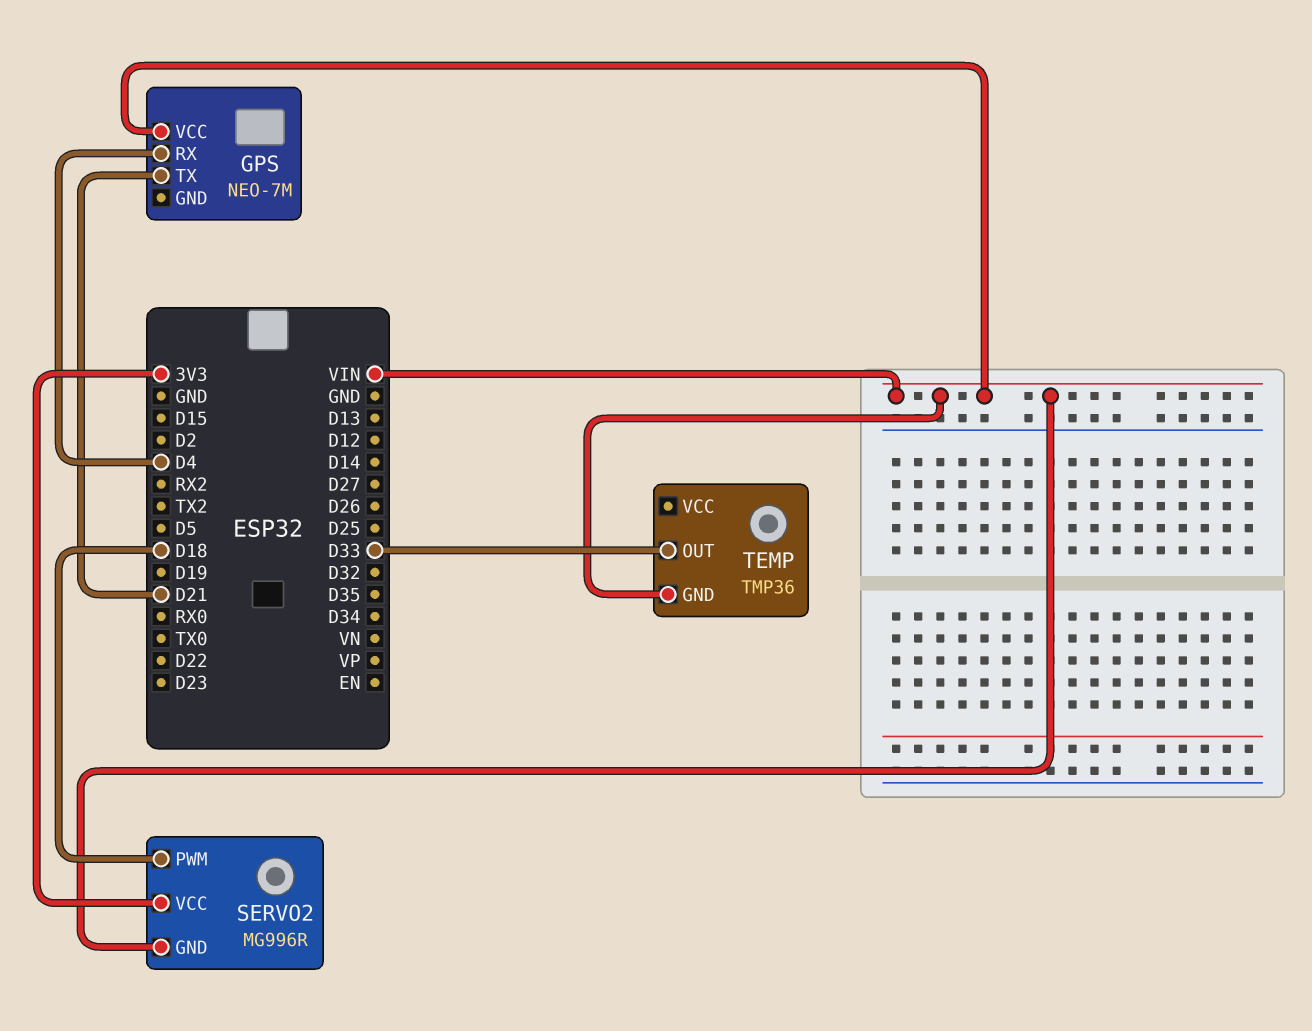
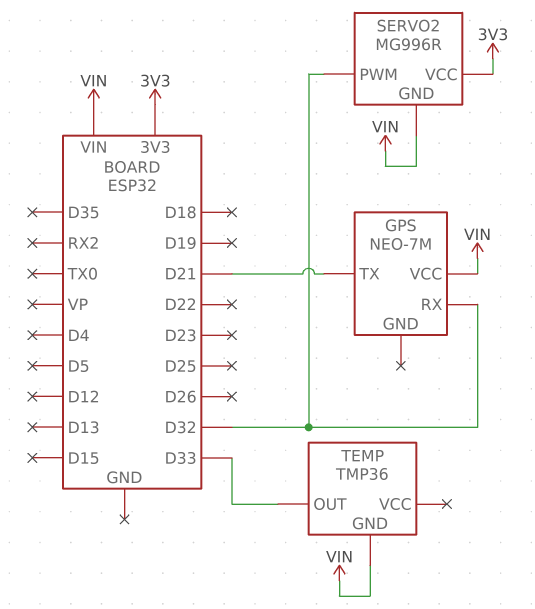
GPS pin RX: D4 -> D32
SERVO2 pin PWM: D18 -> D32

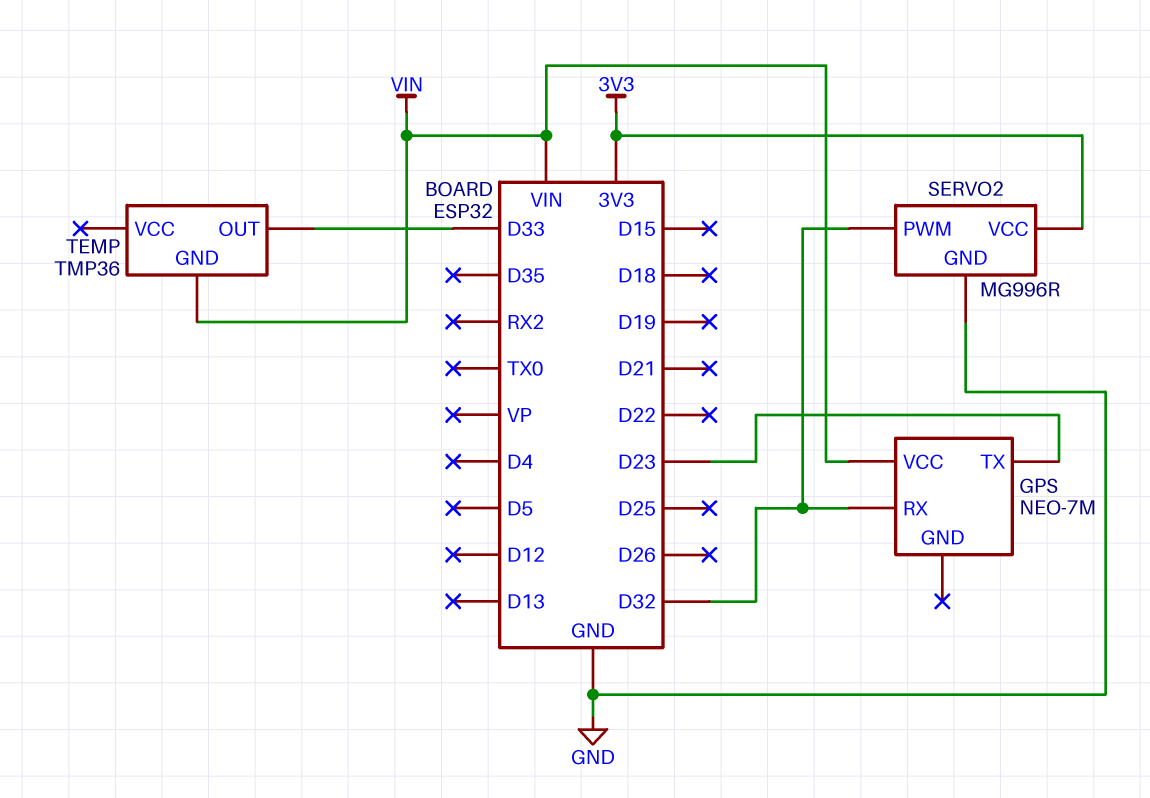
GPS pin TX: D21 -> D23
SERVO2 pin GND: VIN -> GND

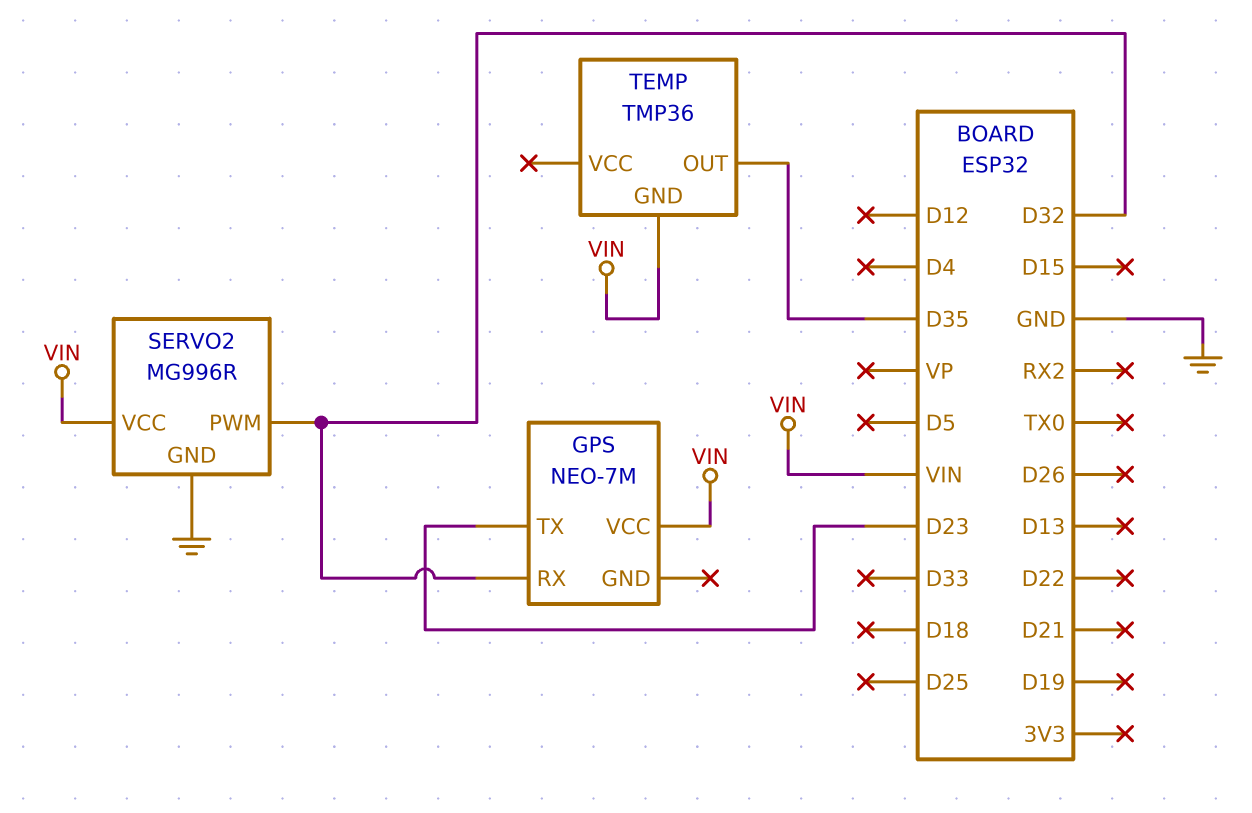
SERVO2 pin VCC: 3V3 -> VIN
TEMP pin OUT: D33 -> D35

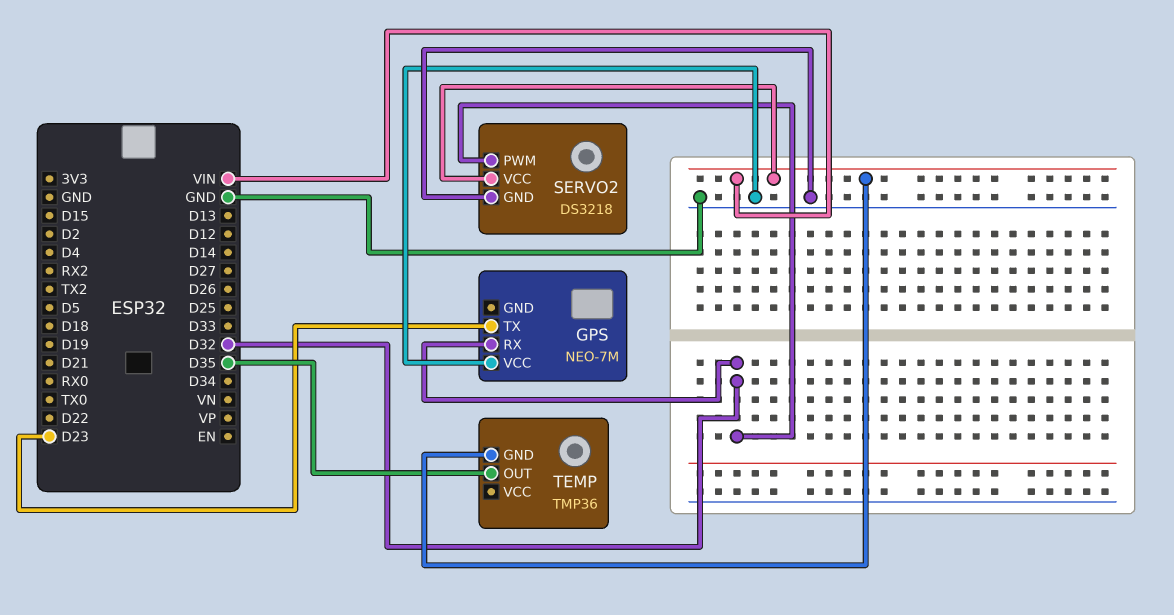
GPS pin VCC: VIN -> GND
SERVO2: MG996R -> DS3218

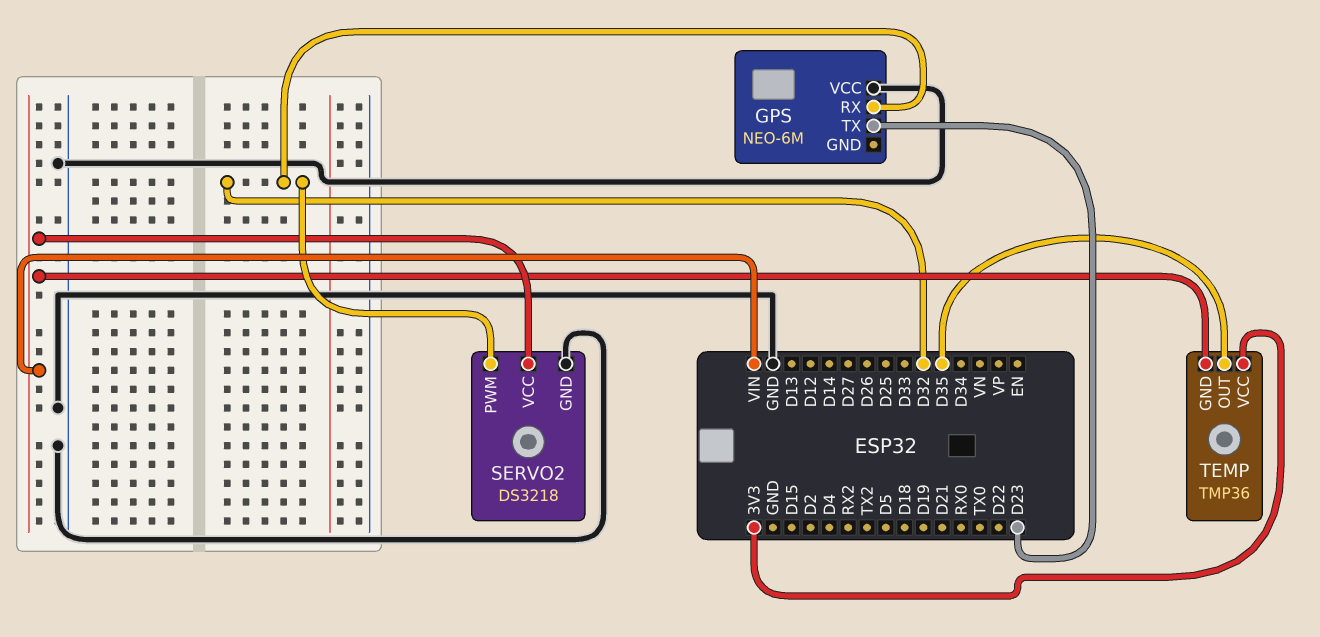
GPS: NEO-7M -> NEO-6M
TEMP pin VCC: none -> 3V3

